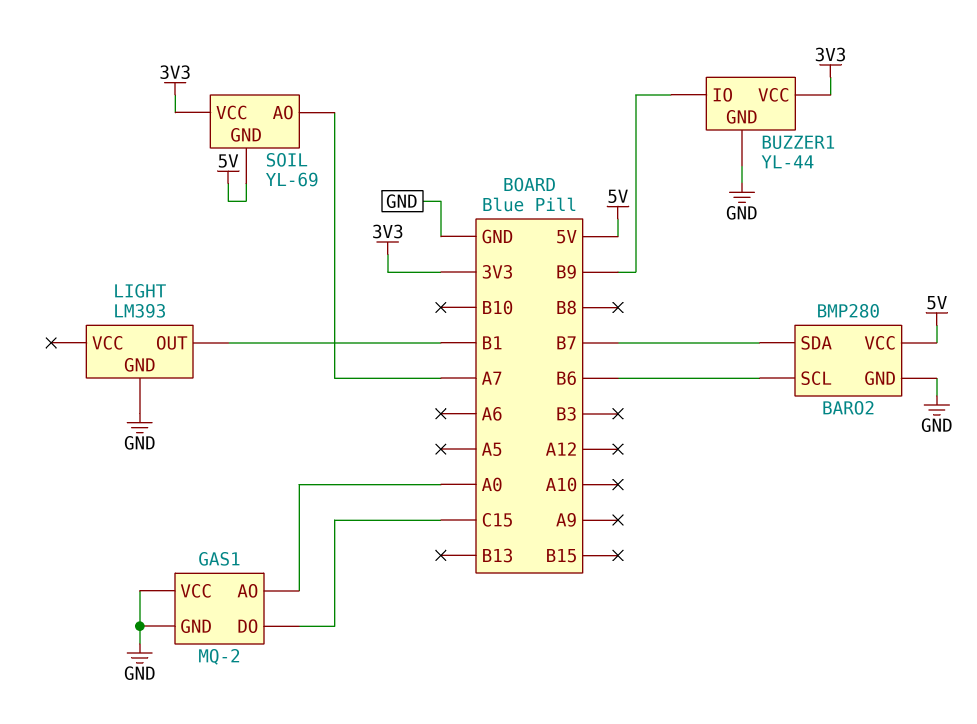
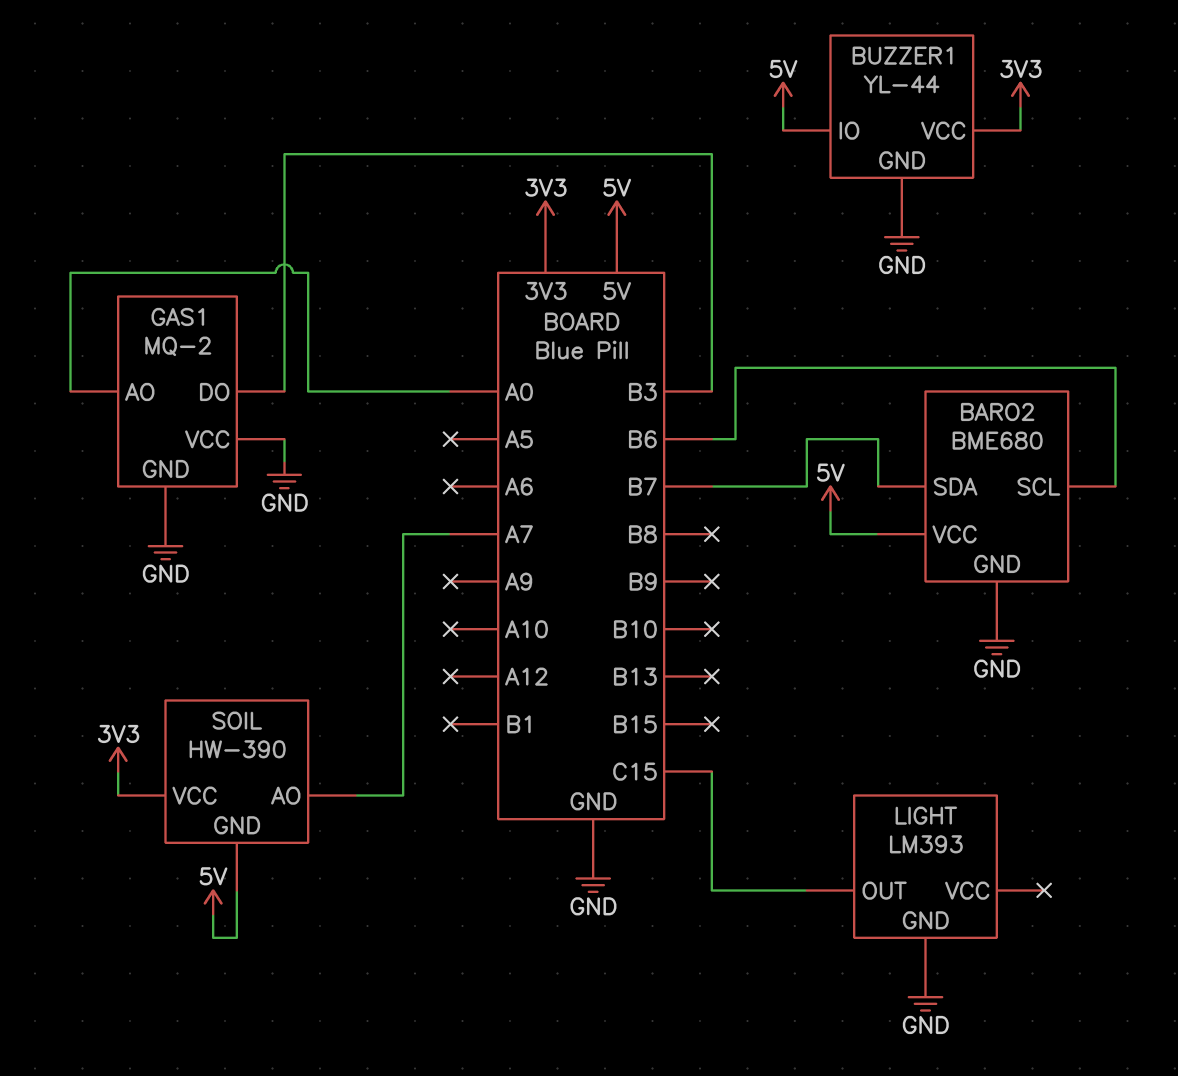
BARO2: BMP280 -> BME680
BUZZER1 pin IO: B9 -> 5V
GAS1 pin DO: C15 -> B3
LIGHT pin OUT: B1 -> C15
SOIL: YL-69 -> HW-390

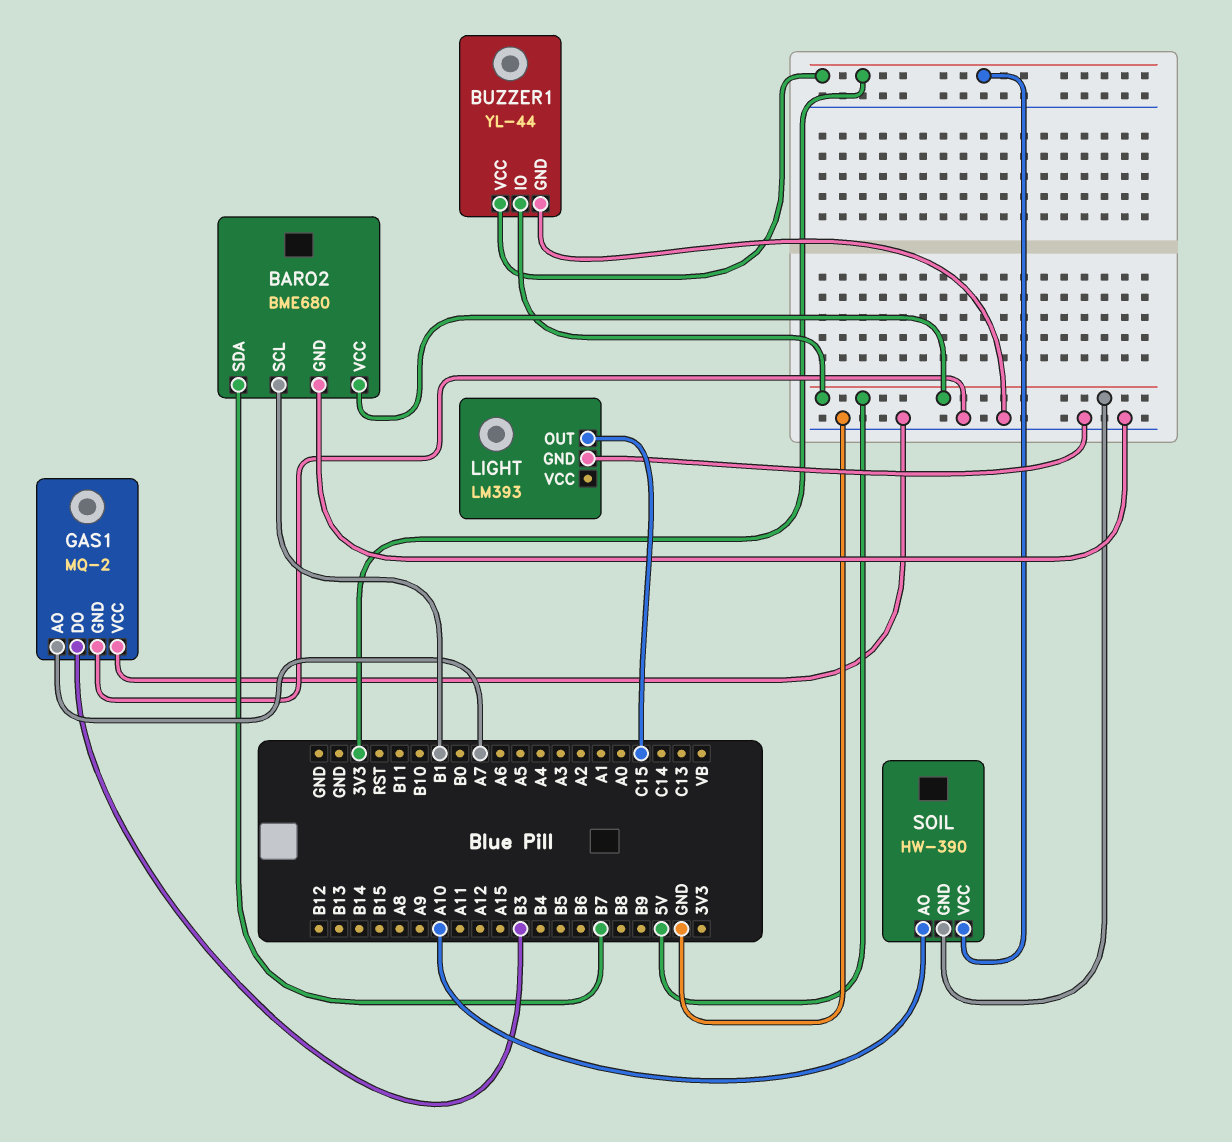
BARO2 pin SCL: B6 -> B1
GAS1 pin AO: A0 -> A7
SOIL pin AO: A7 -> A10

